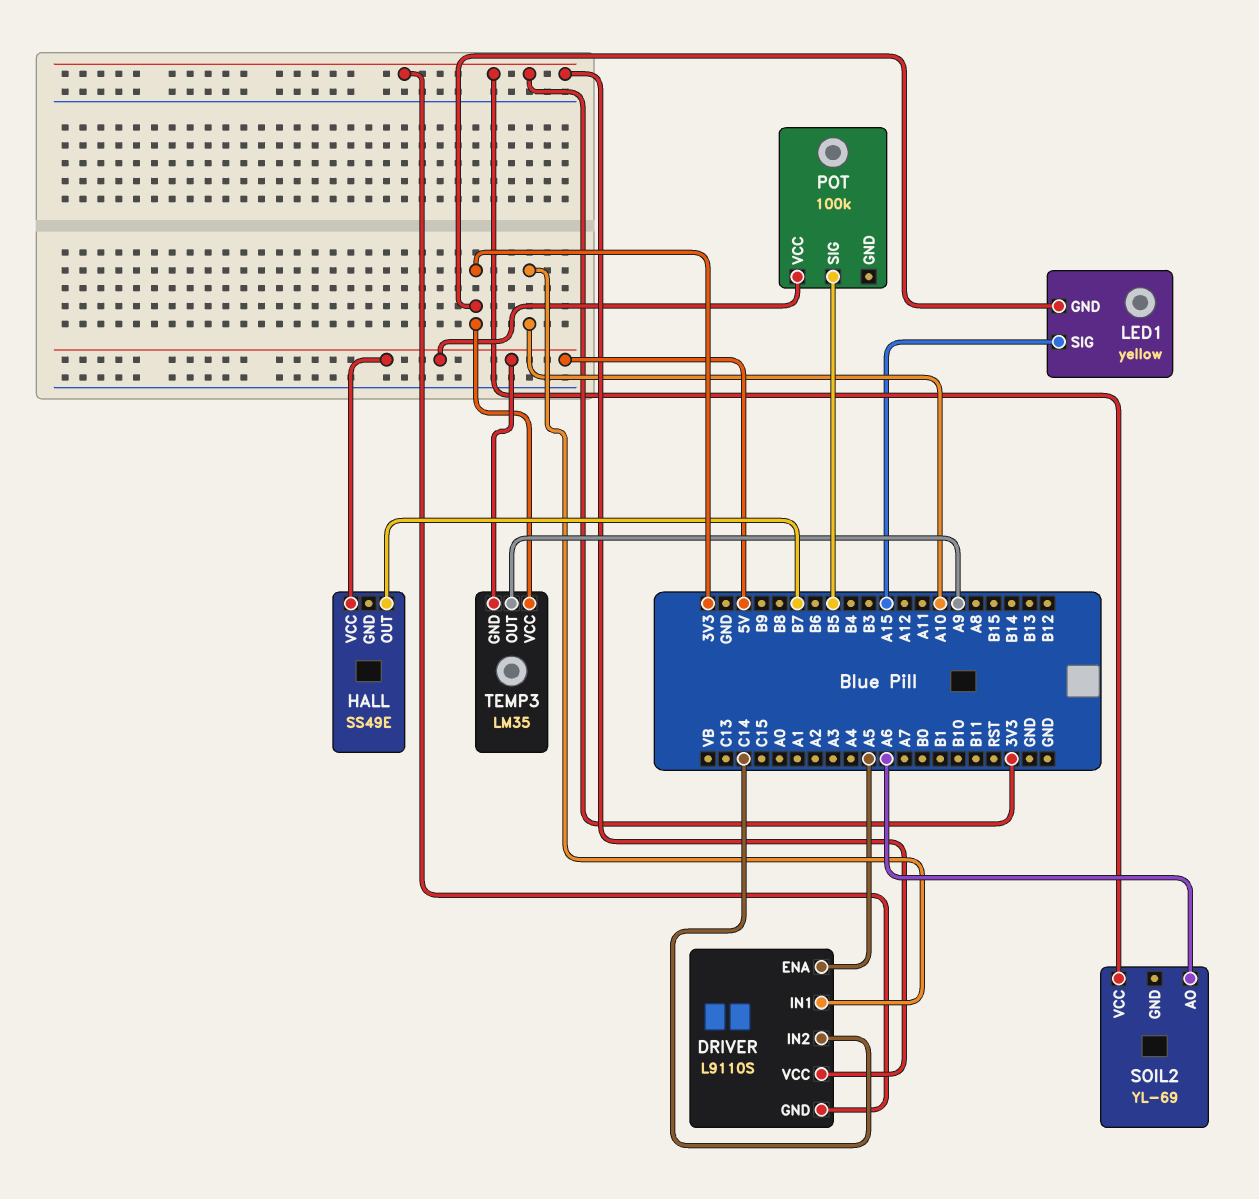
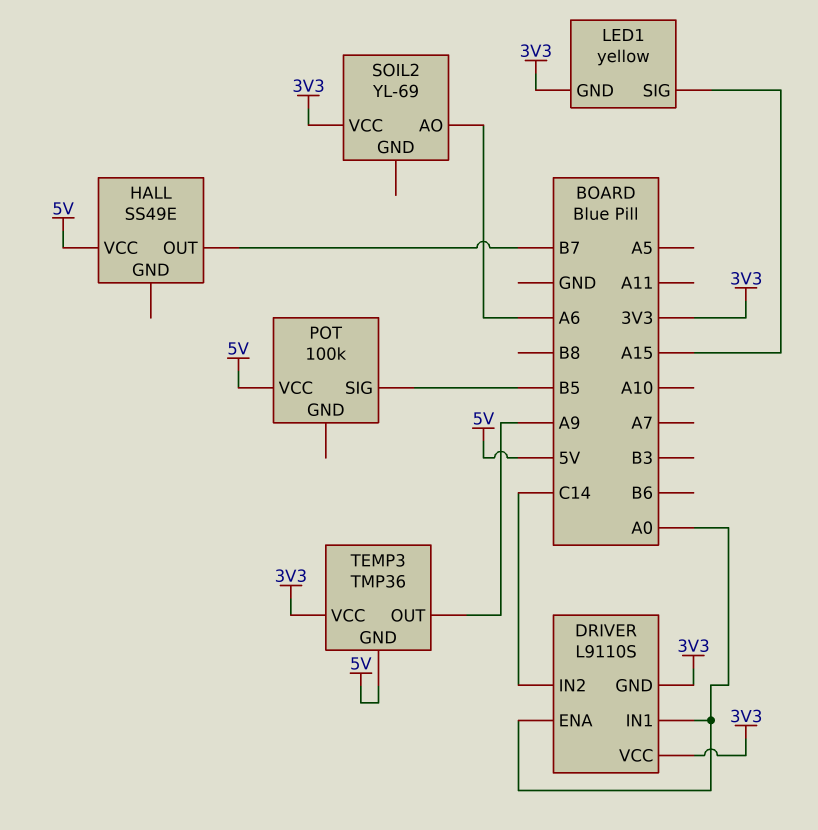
DRIVER pin ENA: A5 -> A0
DRIVER pin IN1: A10 -> A0
TEMP3: LM35 -> TMP36

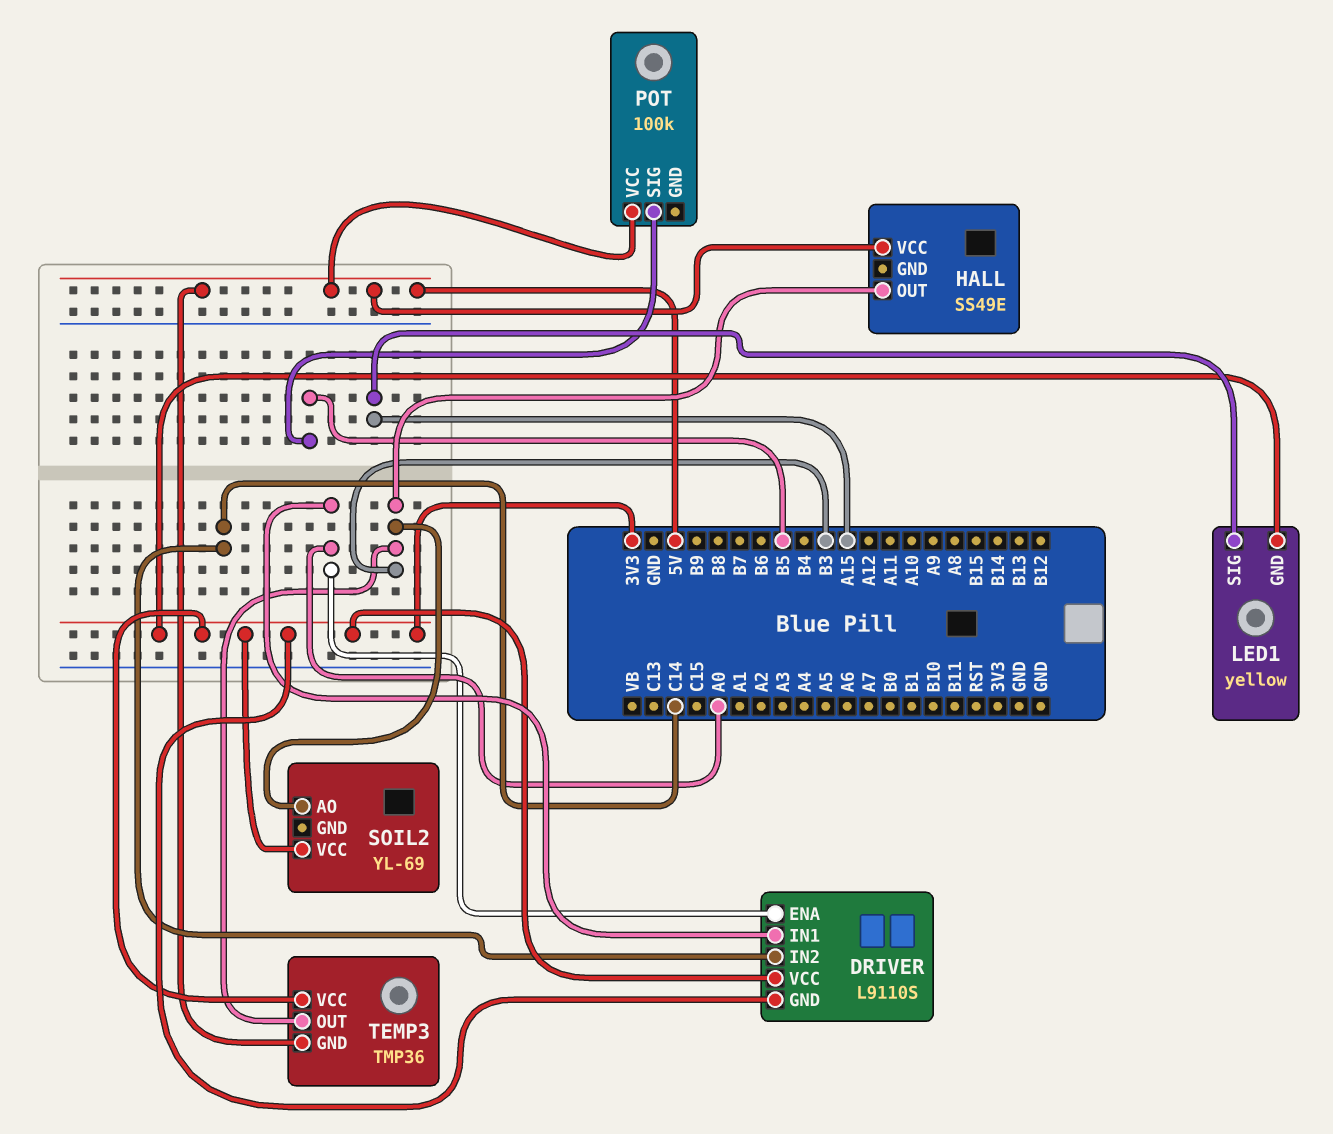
HALL pin OUT: B7 -> B3
SOIL2 pin AO: A6 -> B3
TEMP3 pin OUT: A9 -> B3

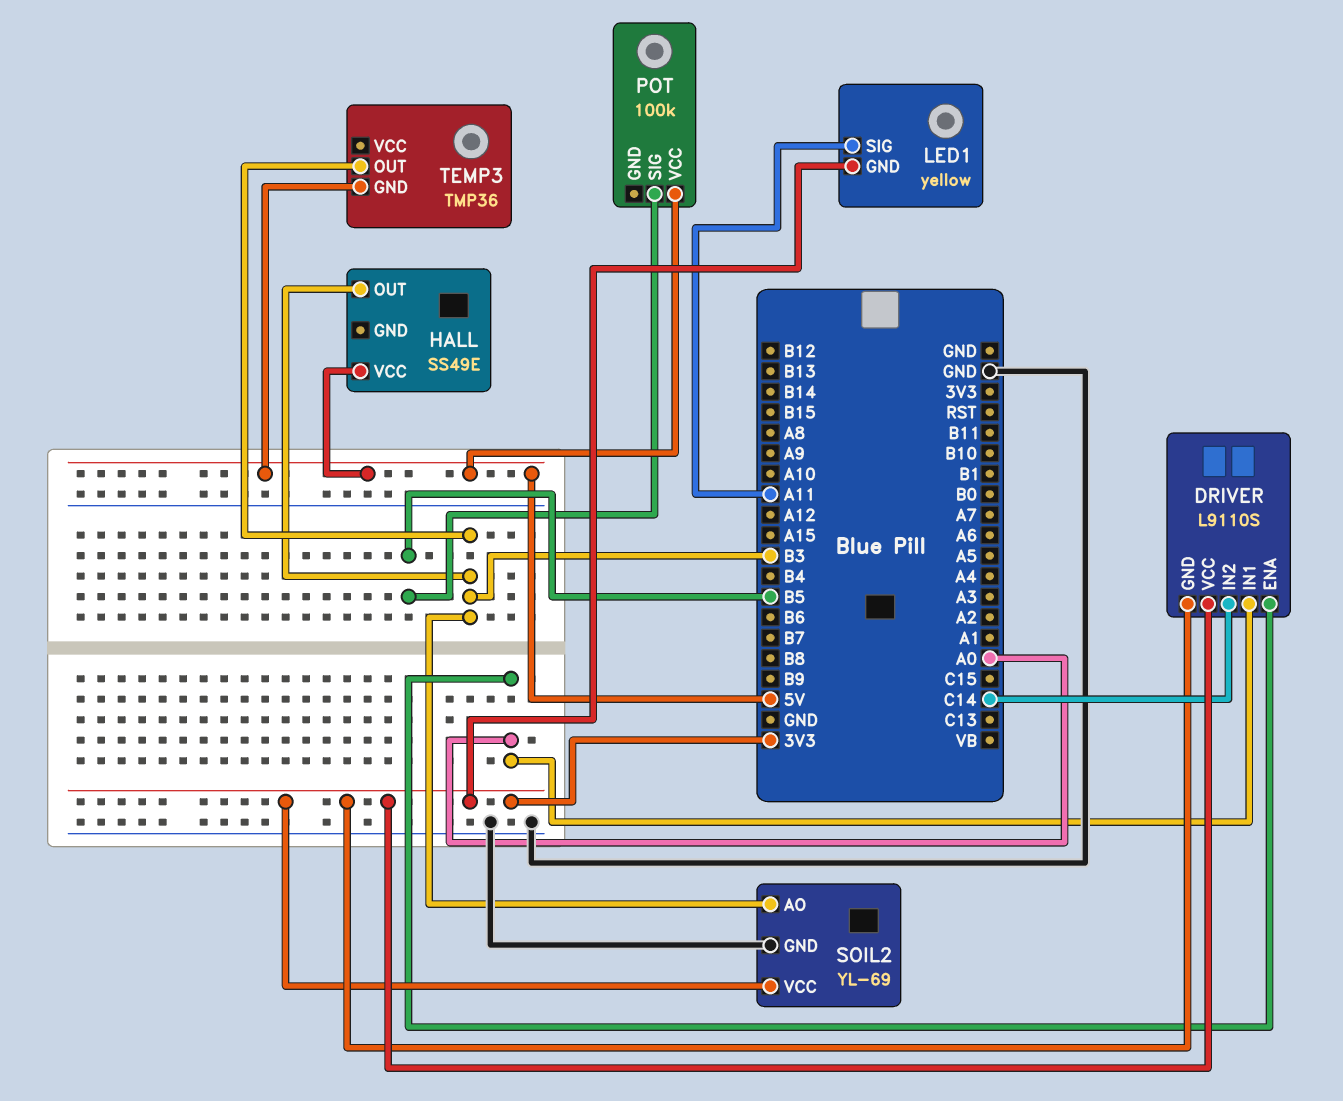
LED1 pin SIG: A15 -> A11
SOIL2 pin GND: none -> GND
TEMP3 pin VCC: 3V3 -> none

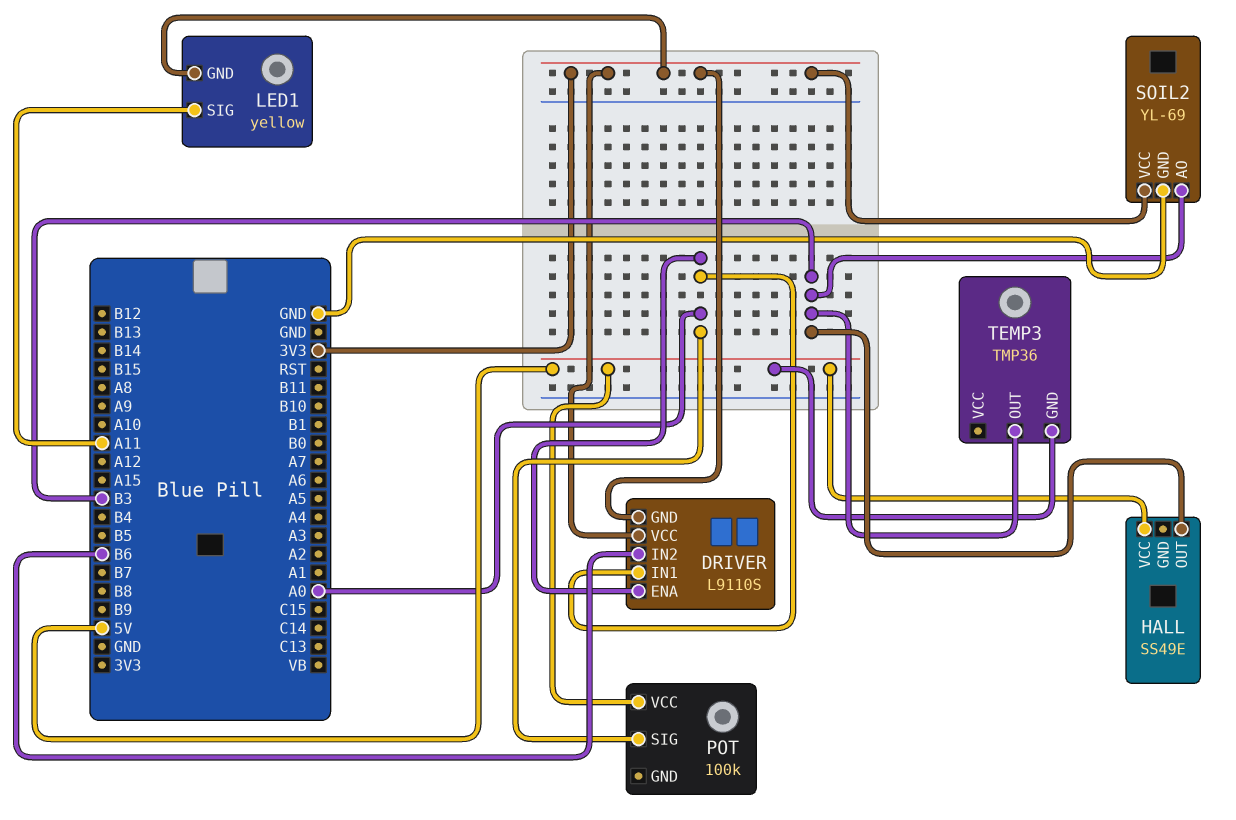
DRIVER pin IN2: C14 -> B6
POT pin SIG: B5 -> A0

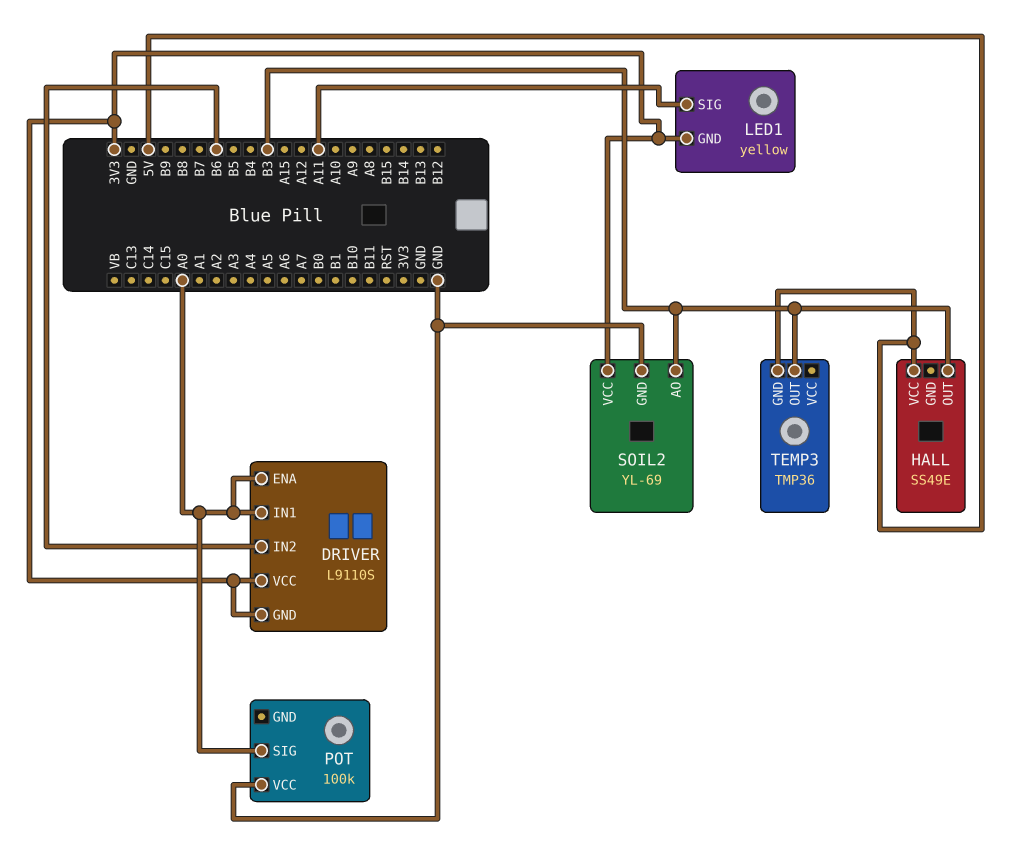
POT pin VCC: 5V -> GND

